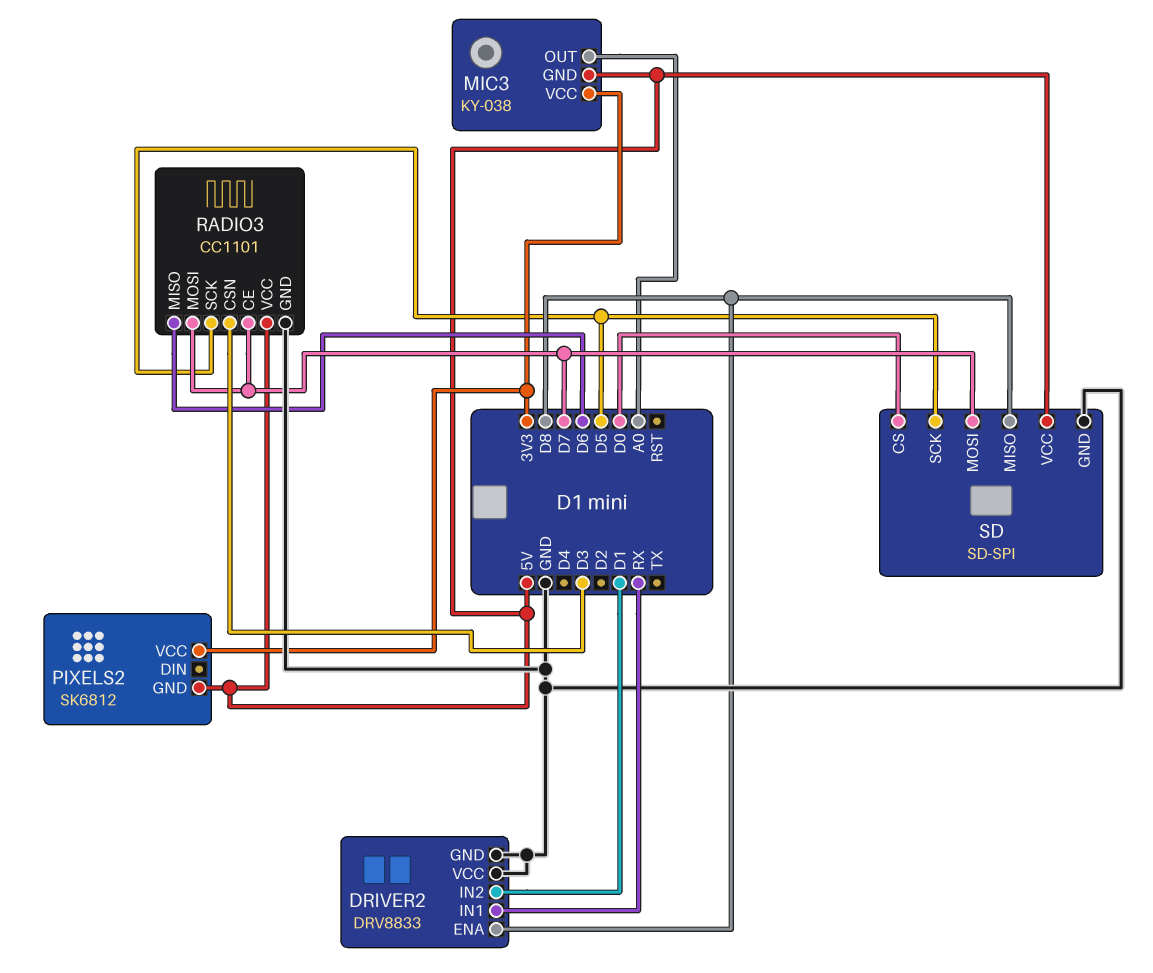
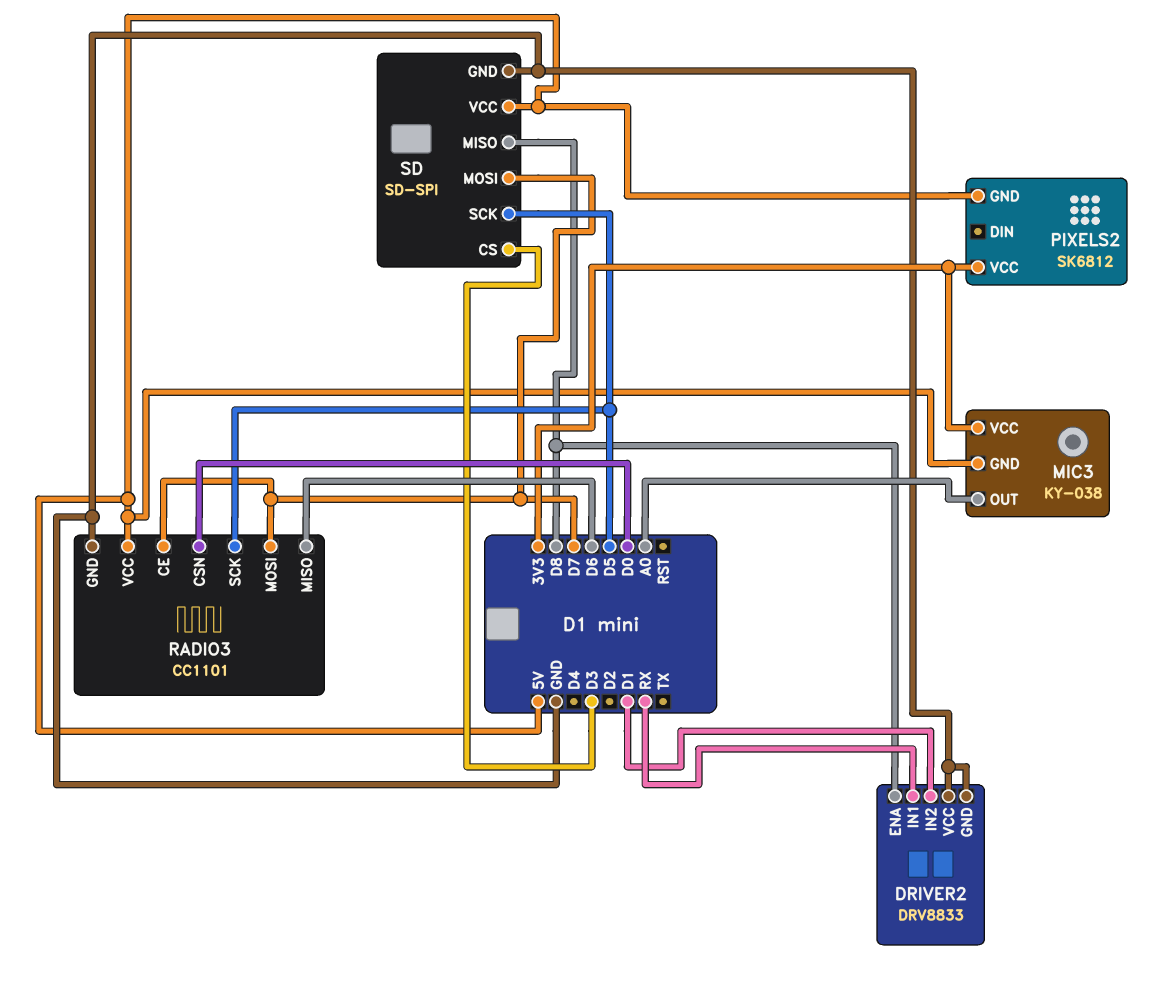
RADIO3 pin CSN: D3 -> D0
SD pin CS: D0 -> D3

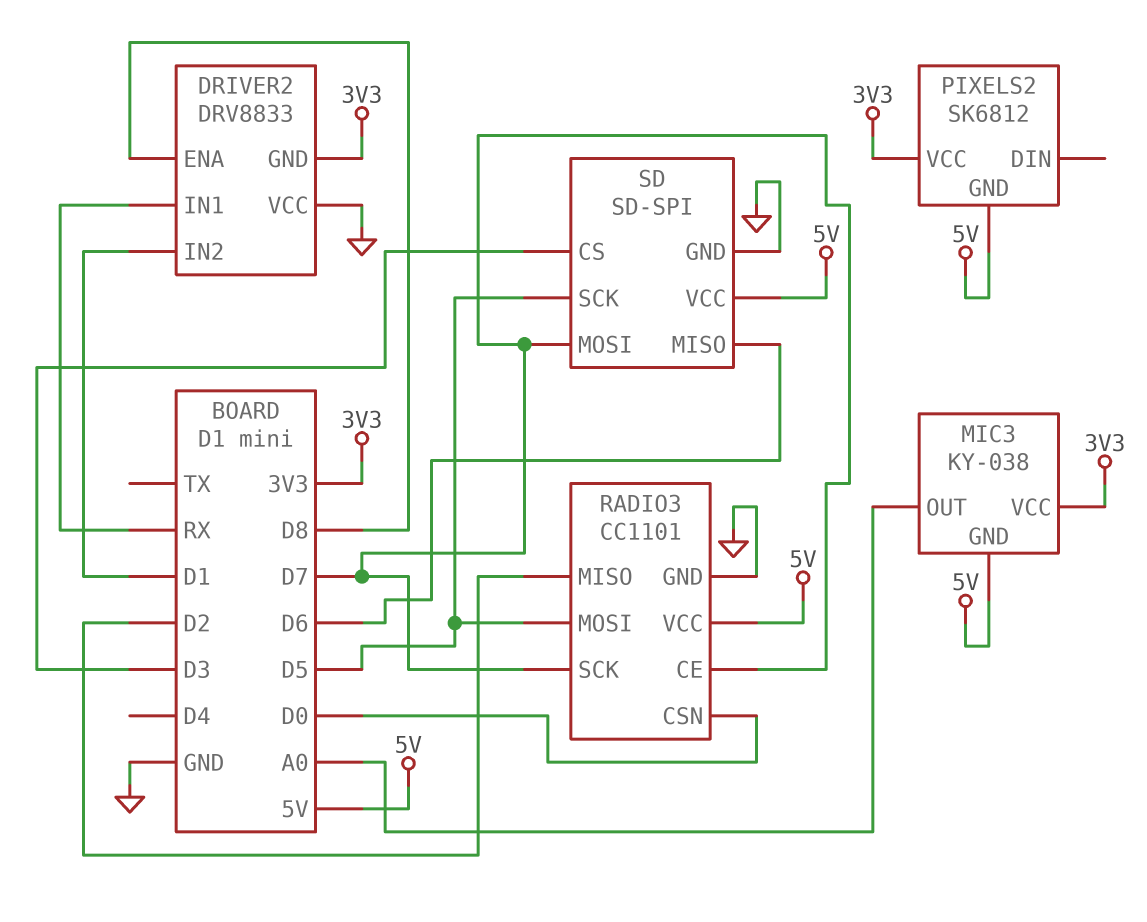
DRIVER2 pin GND: GND -> 3V3
RADIO3 pin MISO: D6 -> D2
RADIO3 pin MOSI: D7 -> D5
RADIO3 pin SCK: D5 -> D7
SD pin MISO: D8 -> D6

